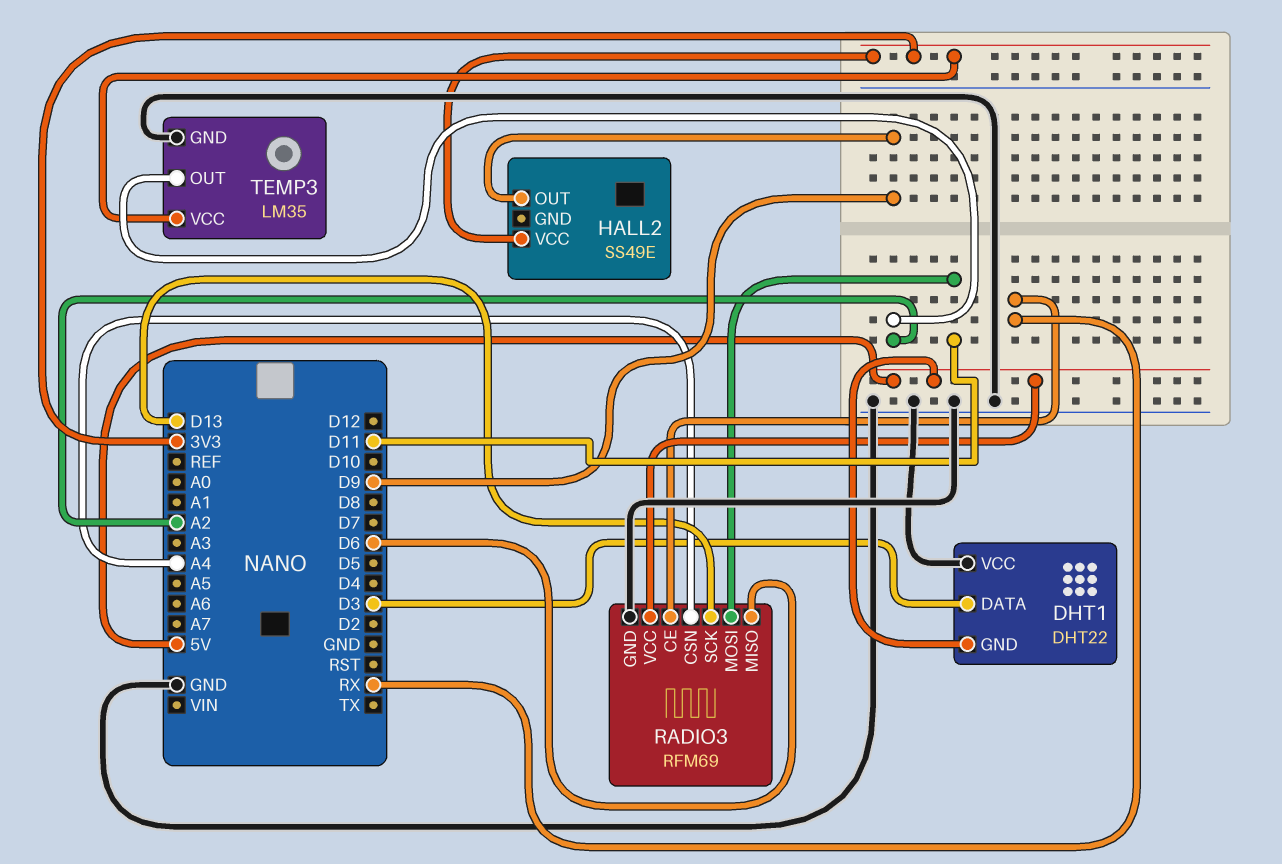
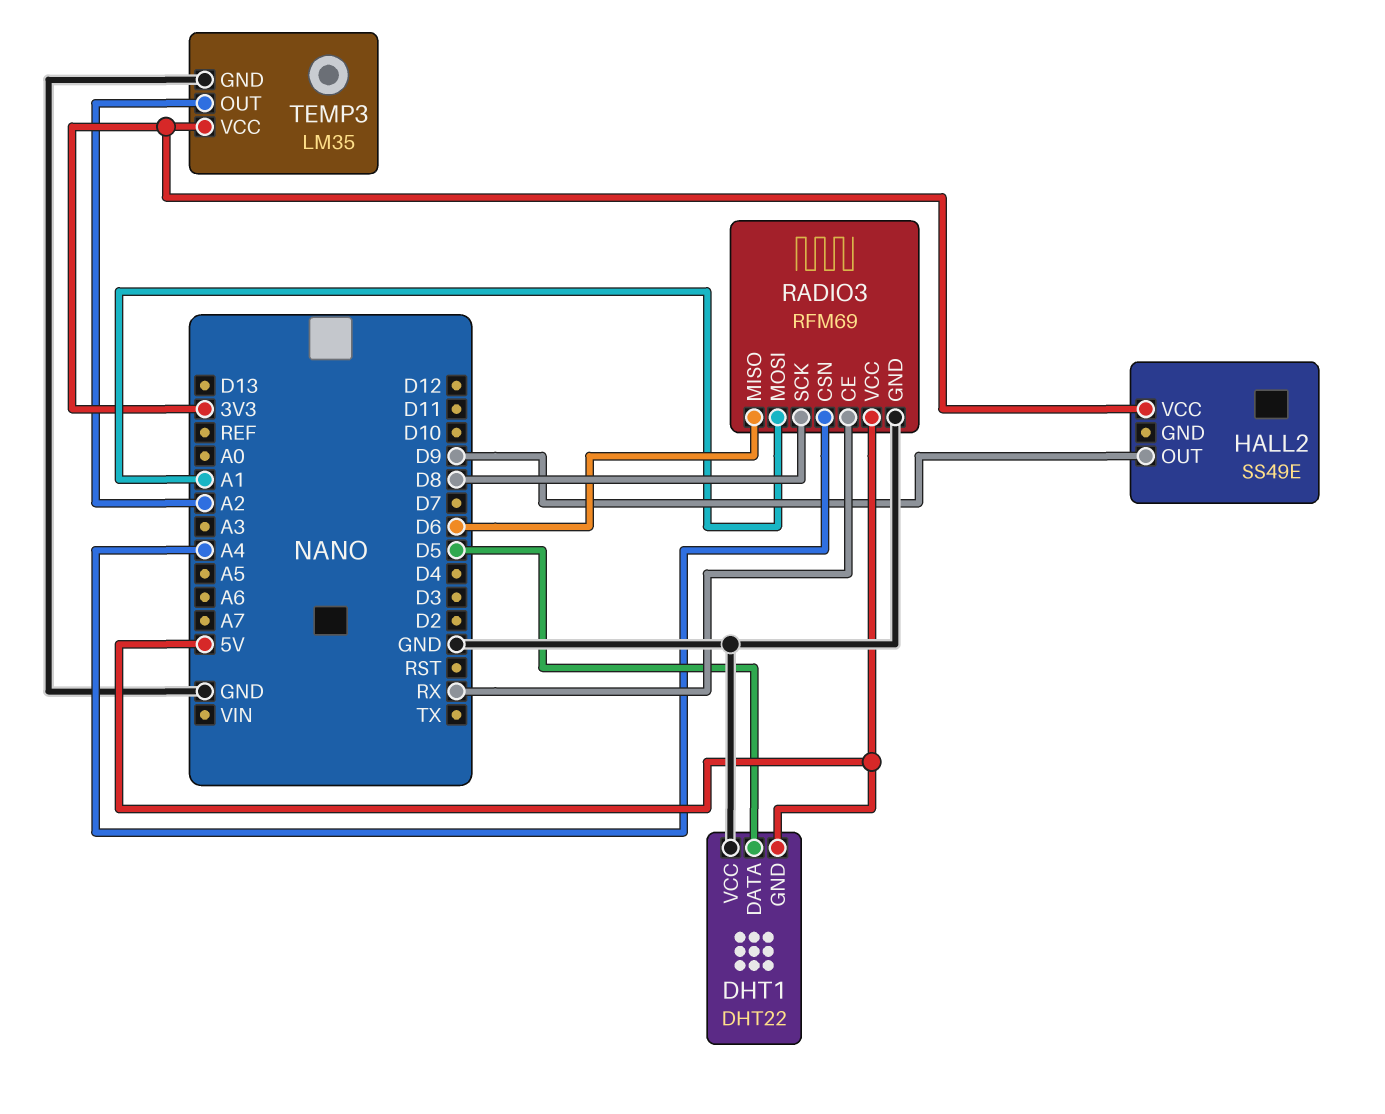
DHT1 pin DATA: D3 -> D5
RADIO3 pin MOSI: D11 -> A1
RADIO3 pin SCK: D13 -> D8

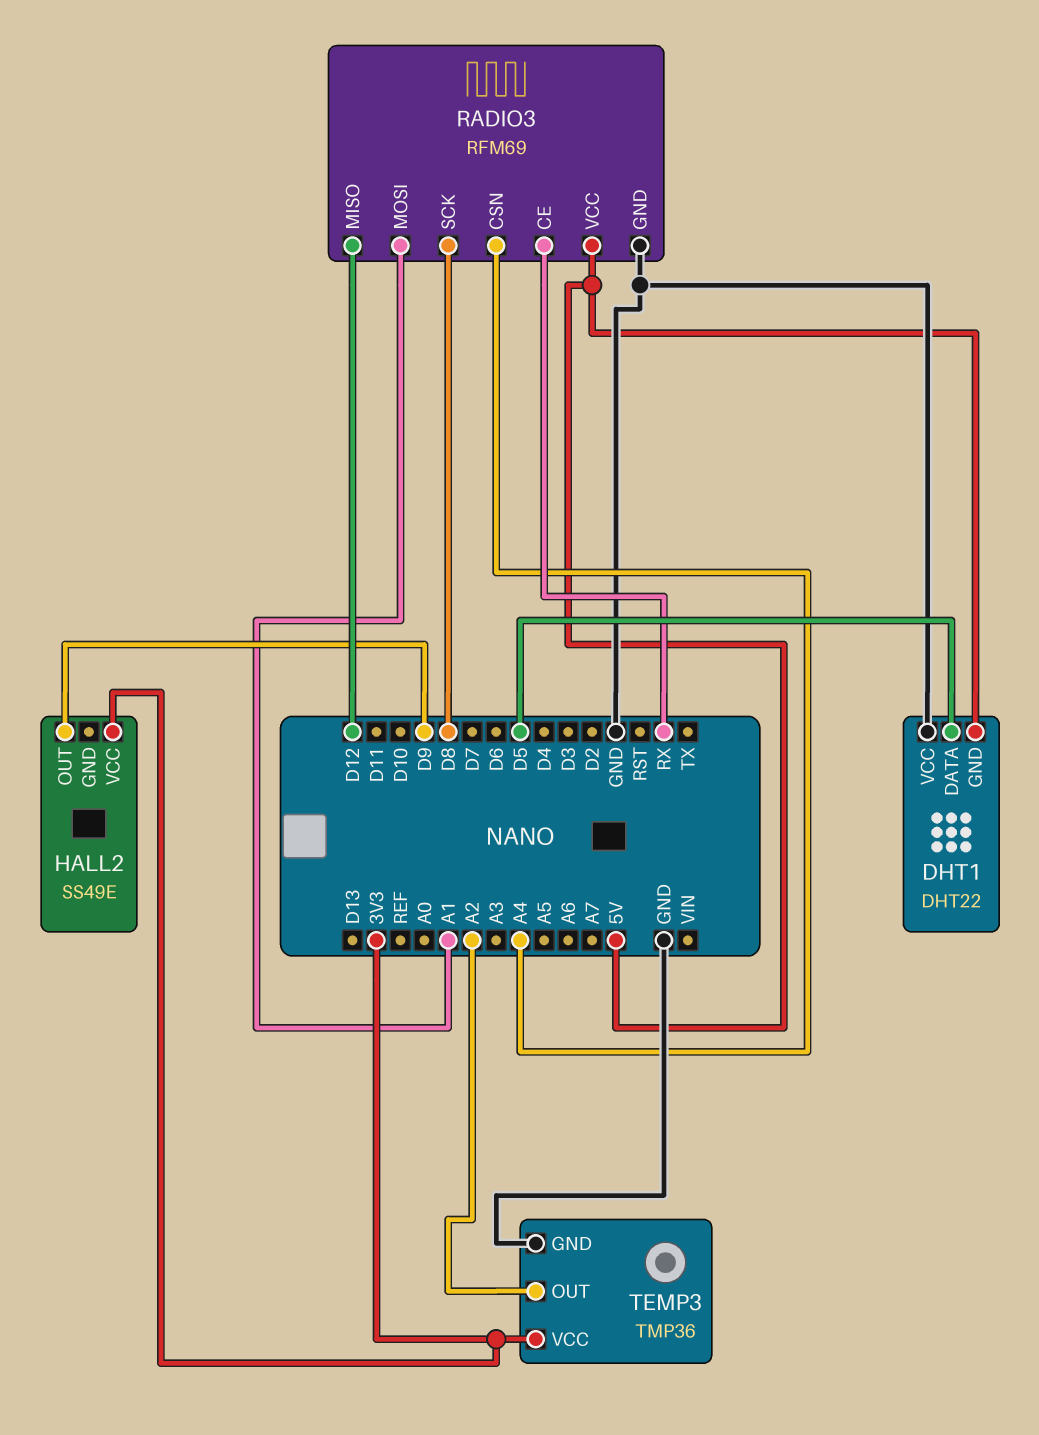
RADIO3 pin MISO: D6 -> D12
TEMP3: LM35 -> TMP36

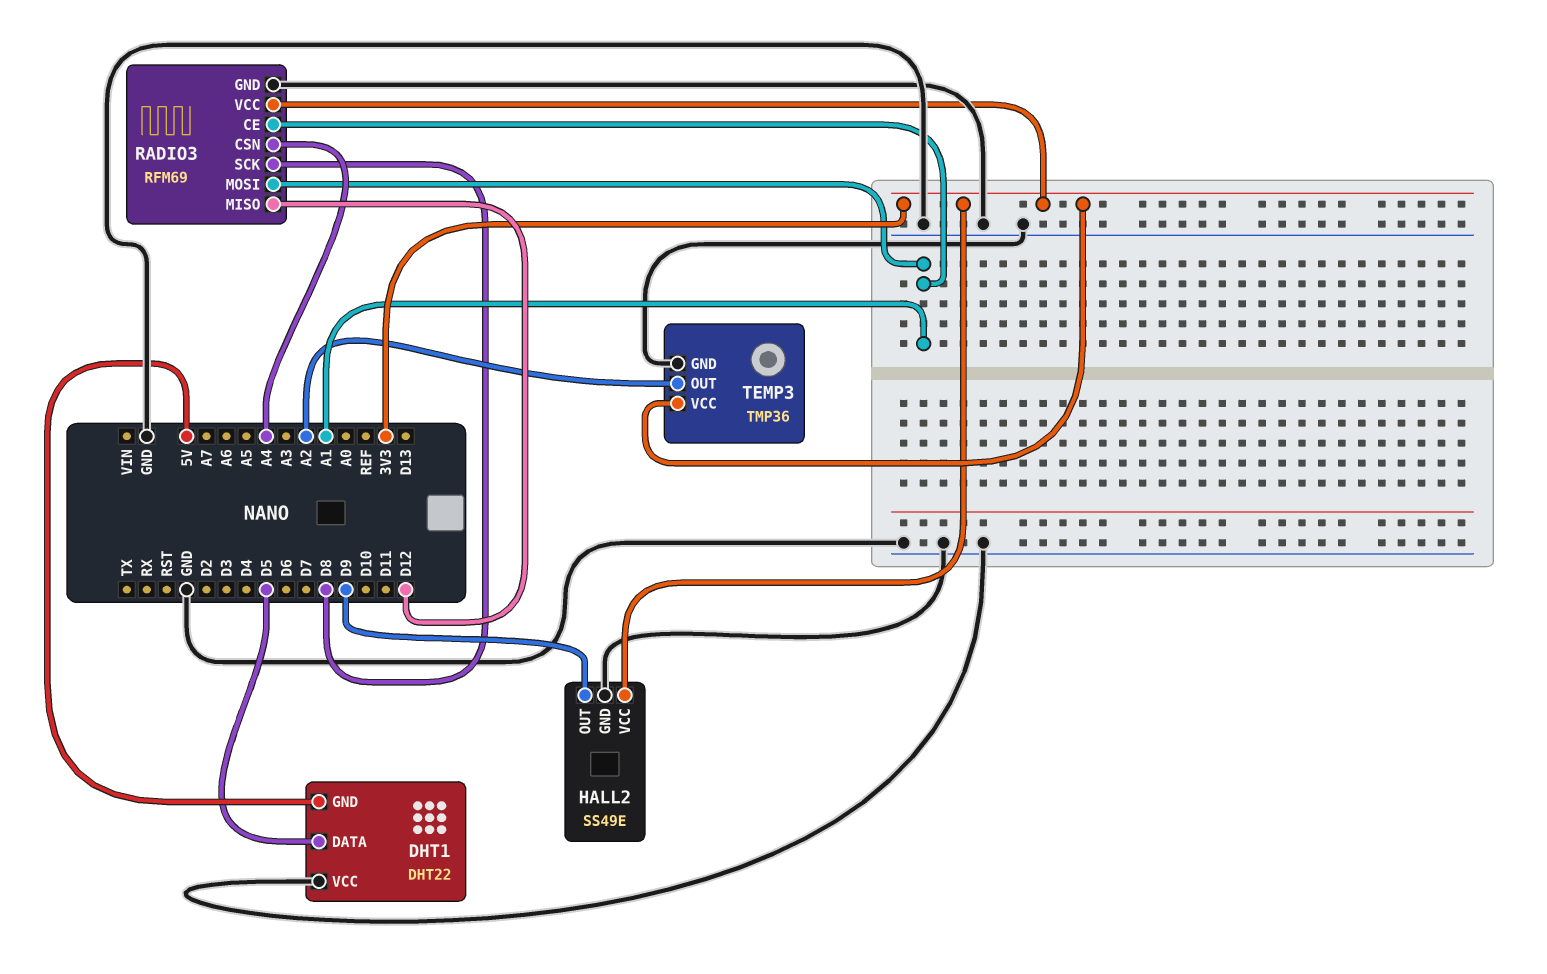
HALL2 pin GND: none -> GND
RADIO3 pin CE: RX -> A1
RADIO3 pin VCC: 5V -> 3V3

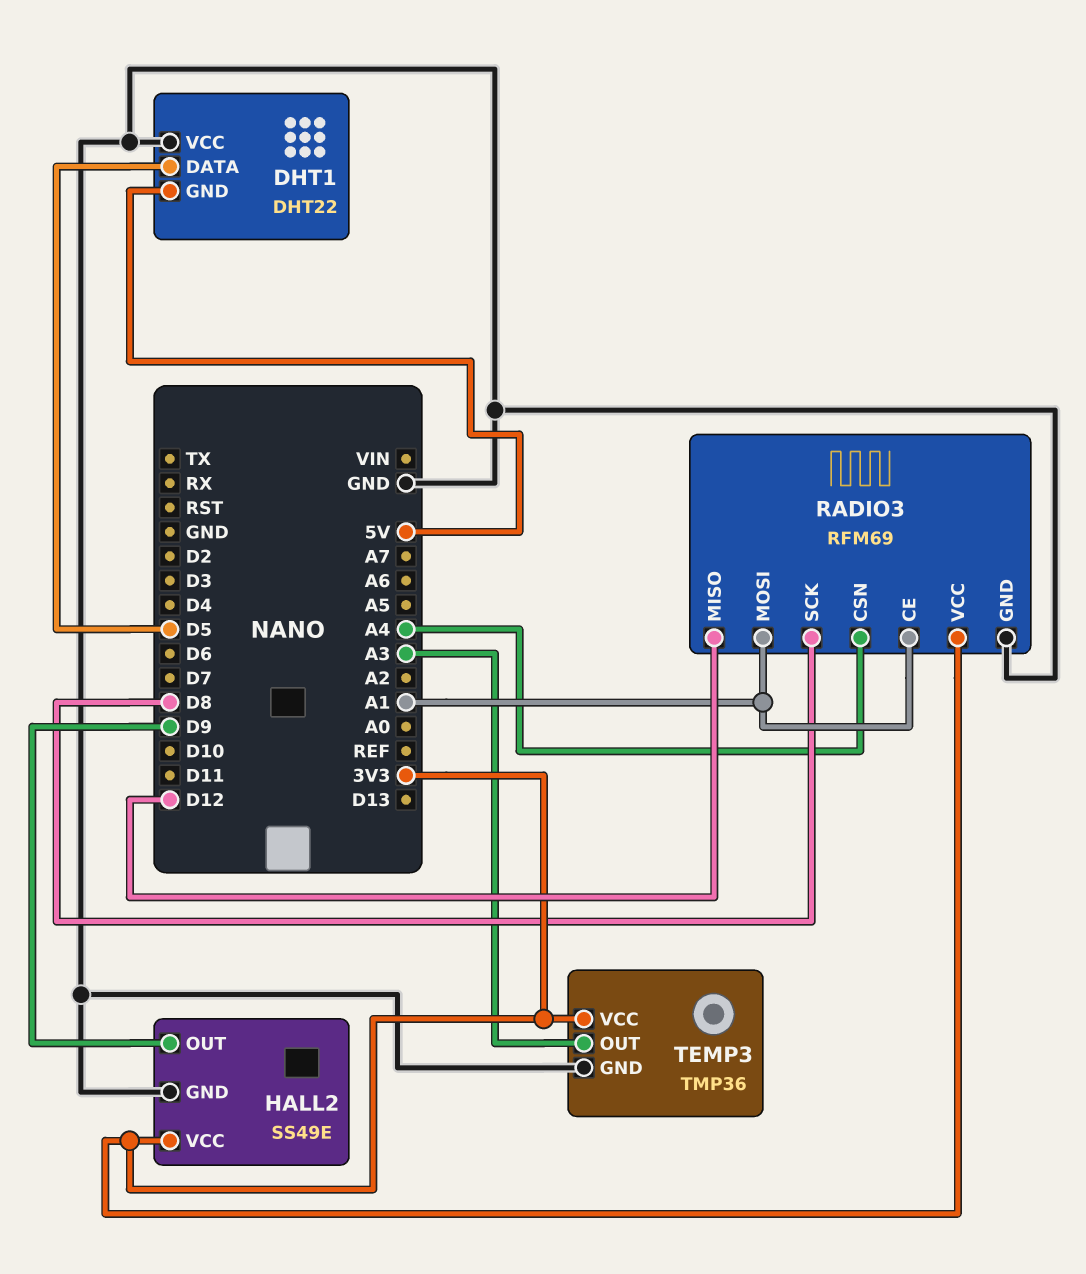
TEMP3 pin OUT: A2 -> A3

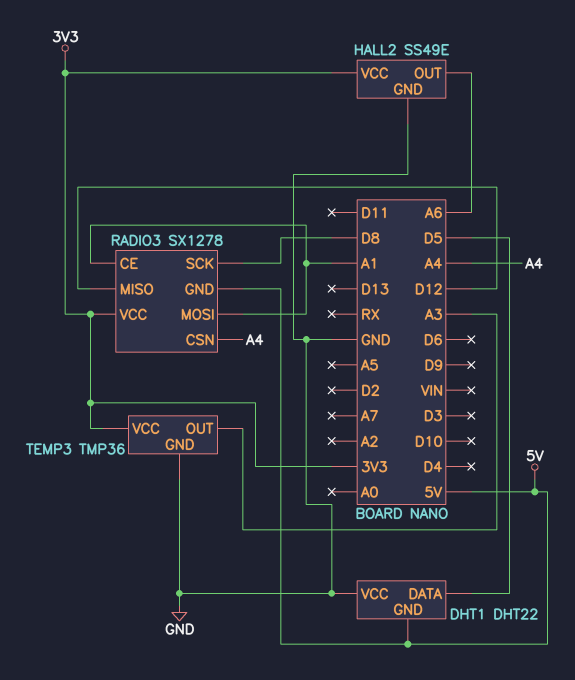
HALL2 pin OUT: D9 -> A6
RADIO3: RFM69 -> SX1278
RADIO3 pin GND: GND -> 5V

